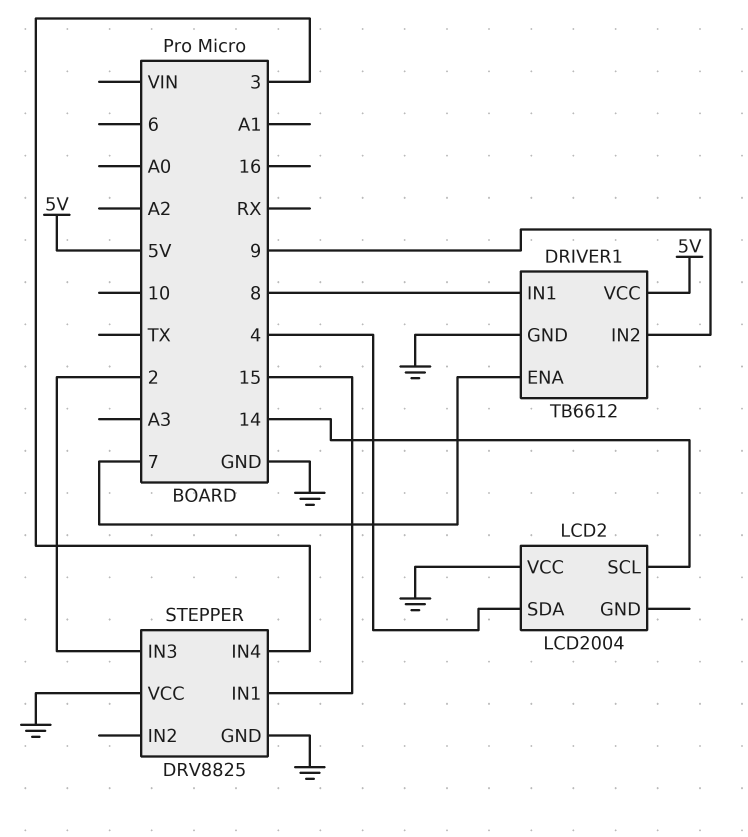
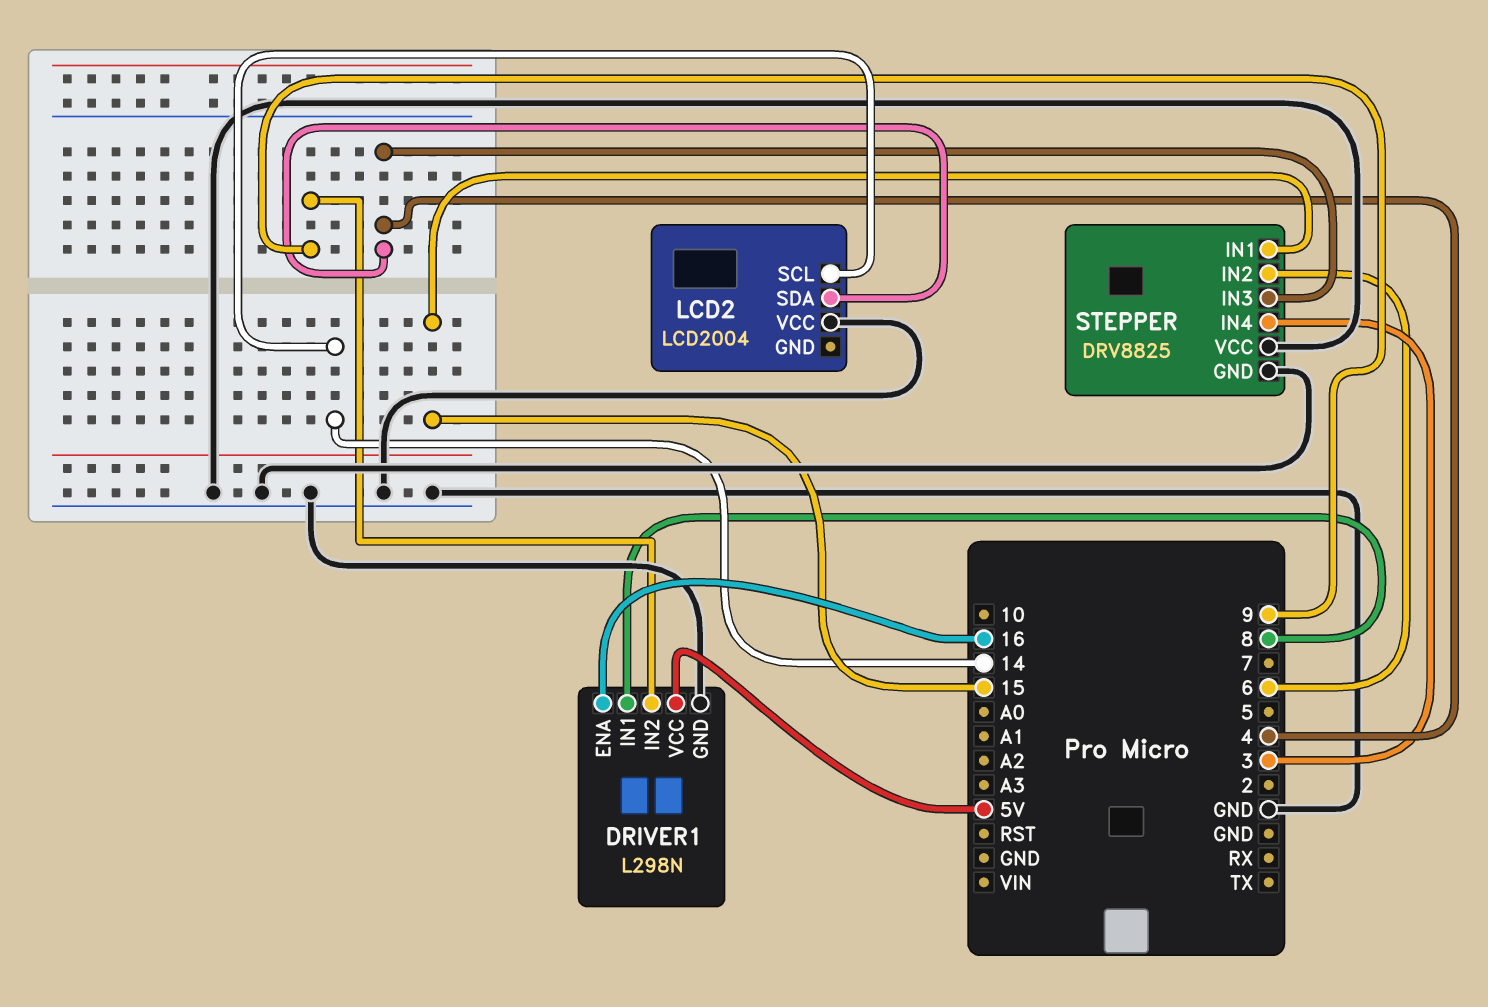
DRIVER1: TB6612 -> L298N
DRIVER1 pin ENA: 7 -> 16
STEPPER pin IN2: none -> 6
STEPPER pin IN3: 2 -> 4

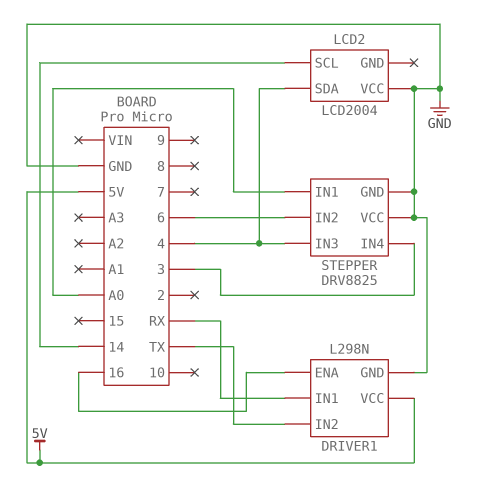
DRIVER1 pin IN1: 8 -> RX
DRIVER1 pin IN2: 9 -> TX
STEPPER pin IN1: 15 -> A0

